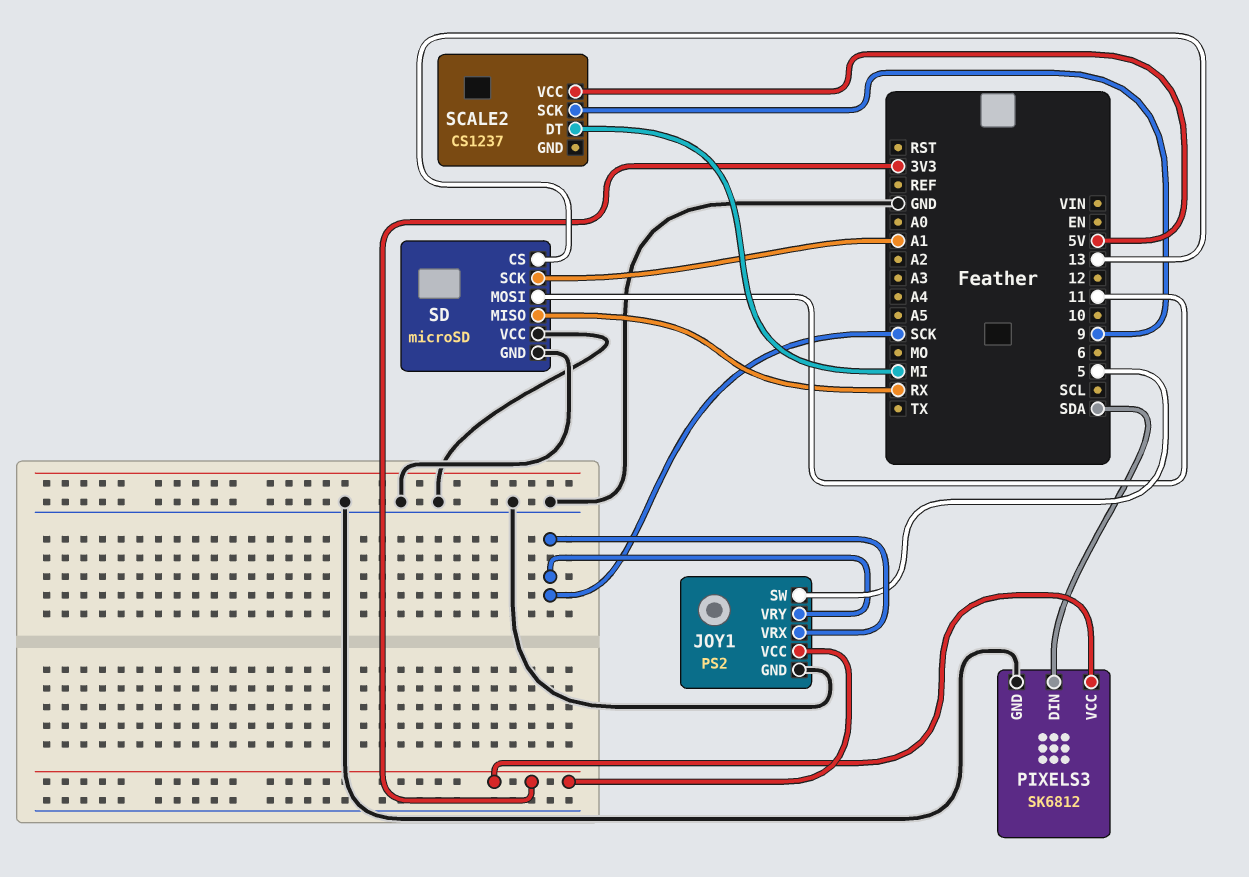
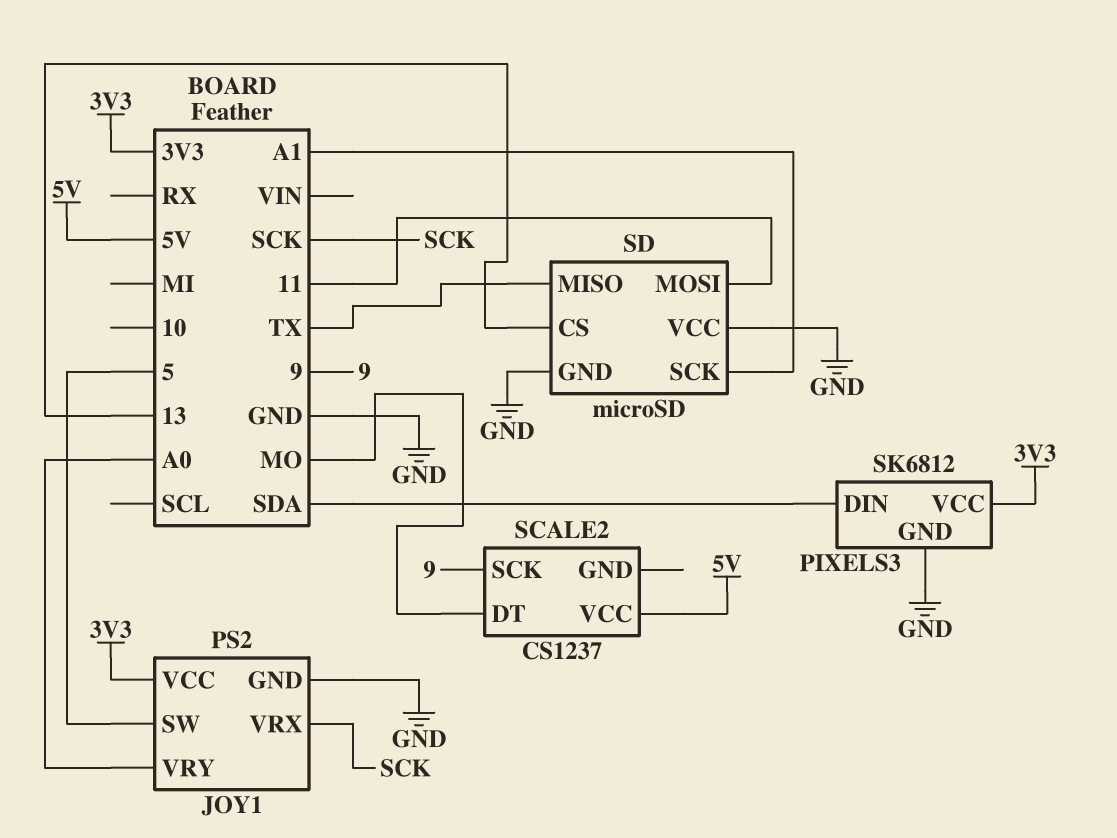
JOY1 pin VRY: SCK -> A0
SCALE2 pin DT: MI -> MO
SD pin MISO: RX -> TX

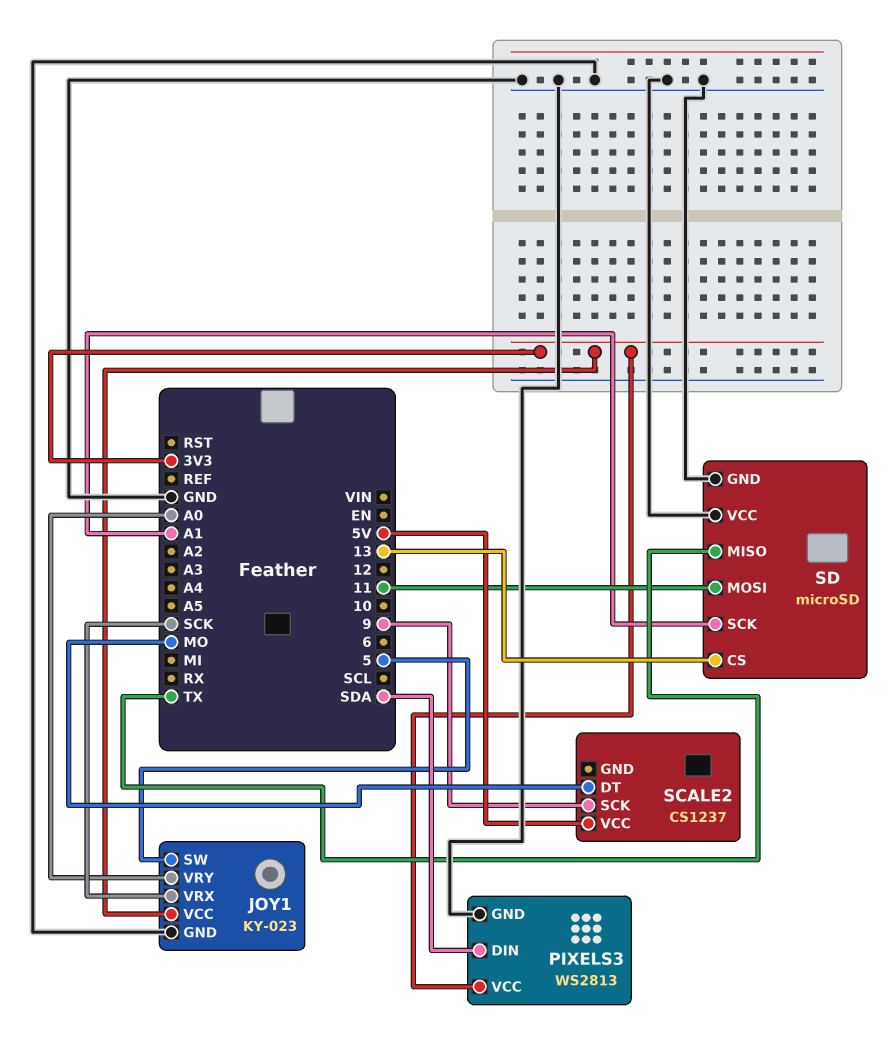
JOY1: PS2 -> KY-023
PIXELS3: SK6812 -> WS2813

